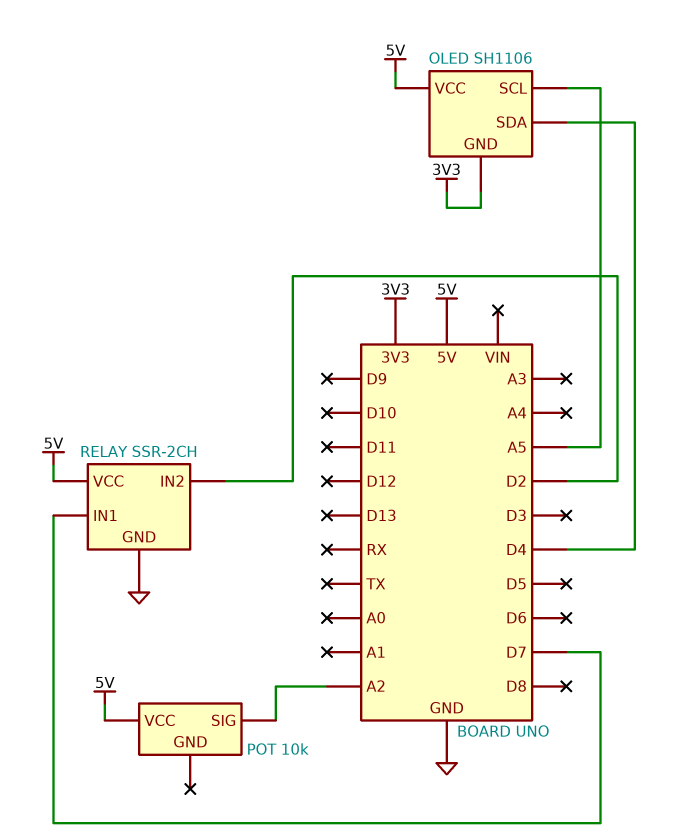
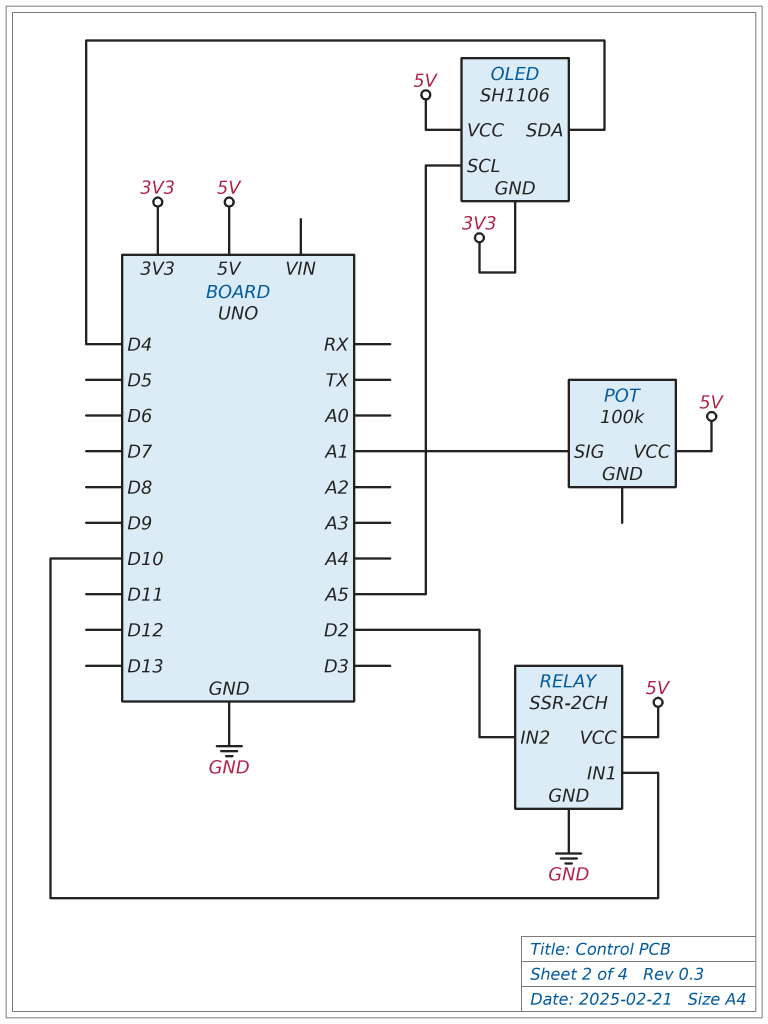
POT: 10k -> 100k
POT pin SIG: A2 -> A1
RELAY pin IN1: D7 -> D10

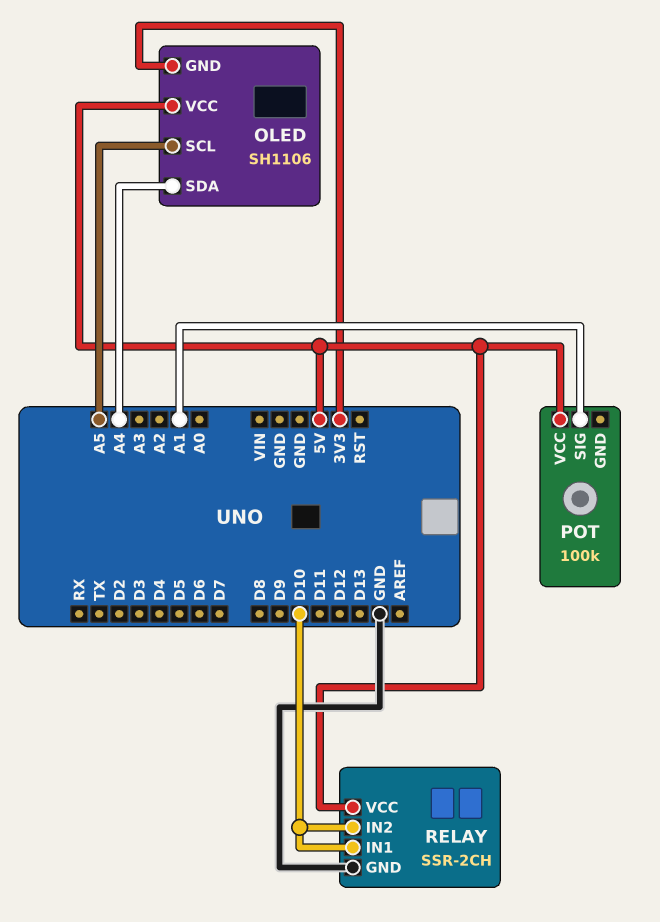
OLED pin SDA: D4 -> A4
RELAY pin IN2: D2 -> D10

